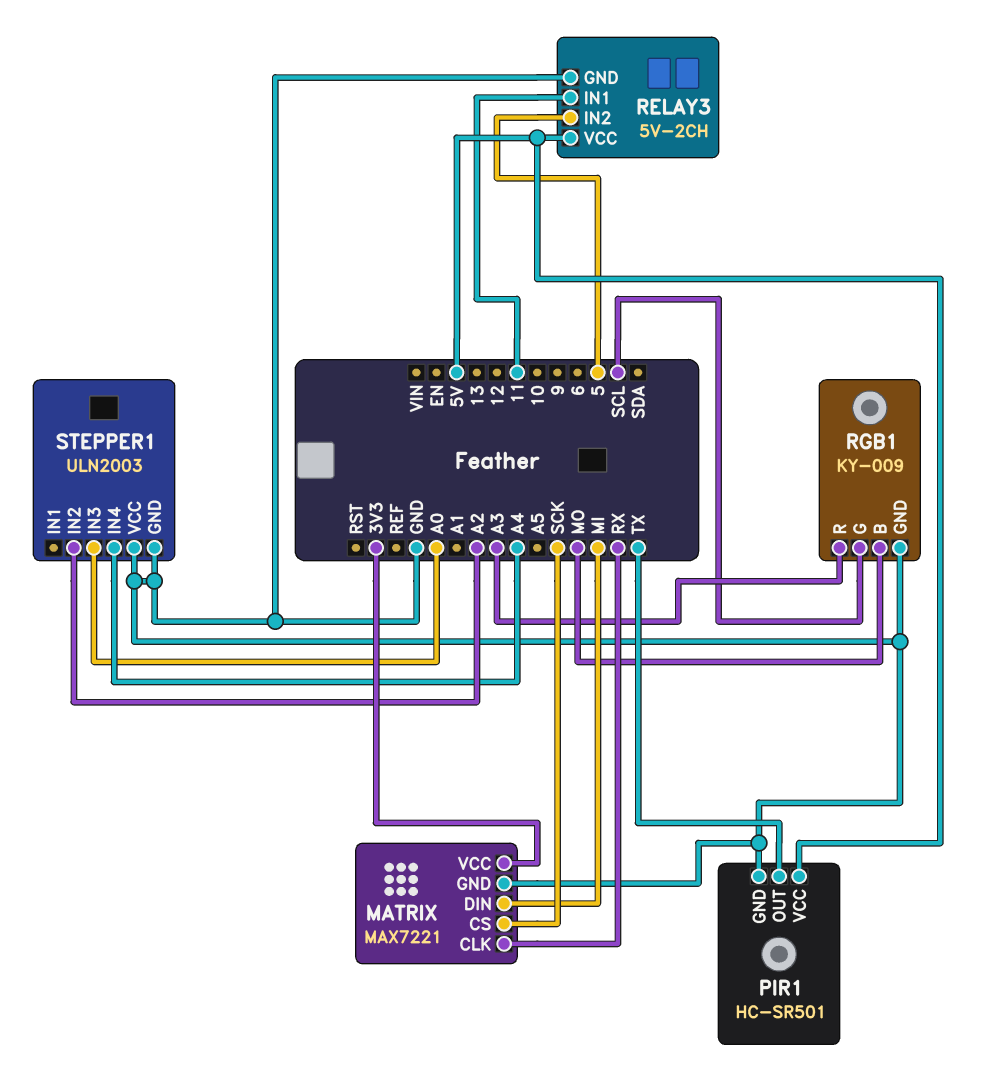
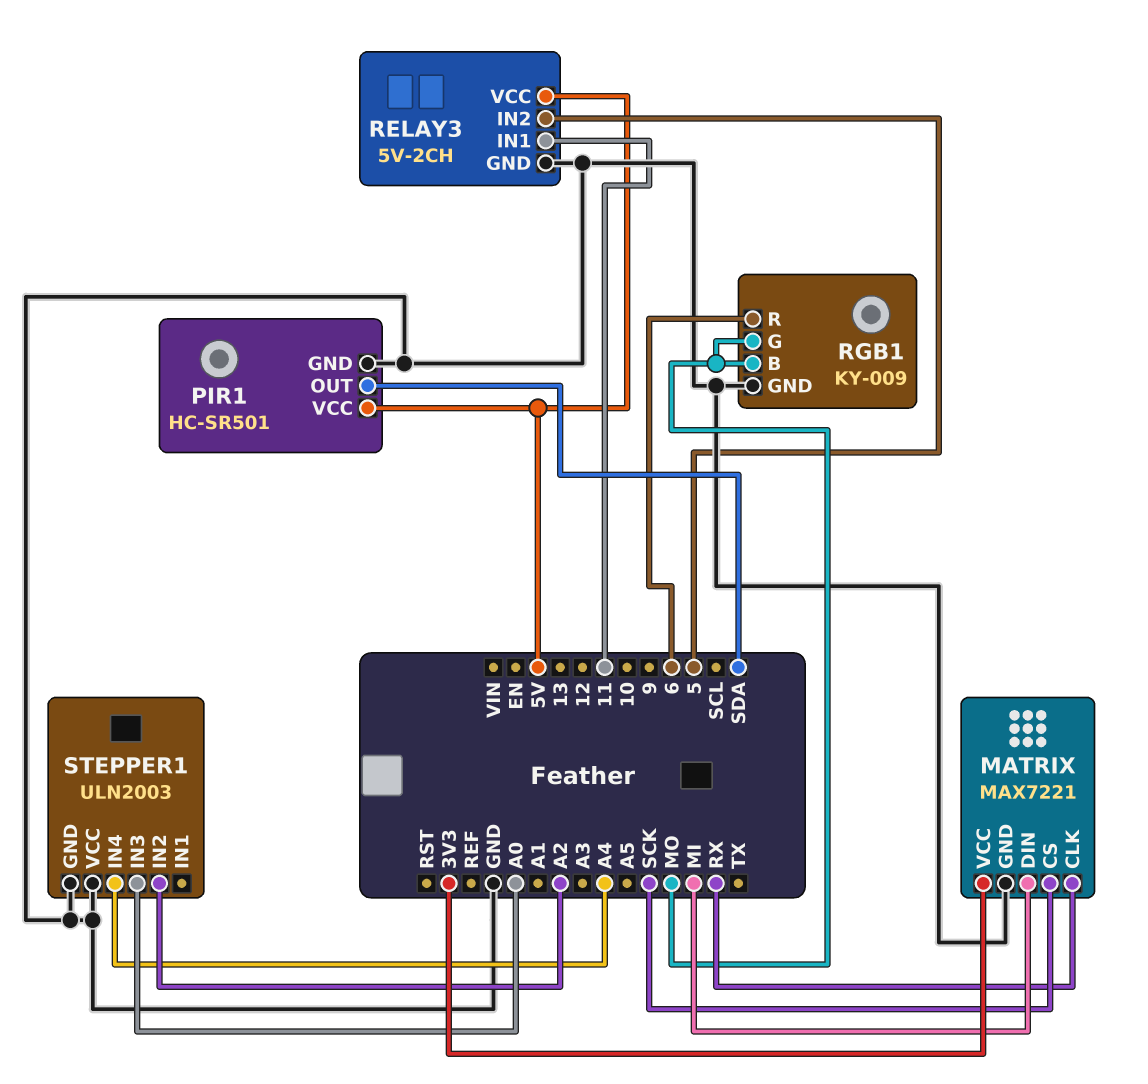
PIR1 pin OUT: TX -> SDA
RGB1 pin G: SCL -> MO
RGB1 pin R: A3 -> 6

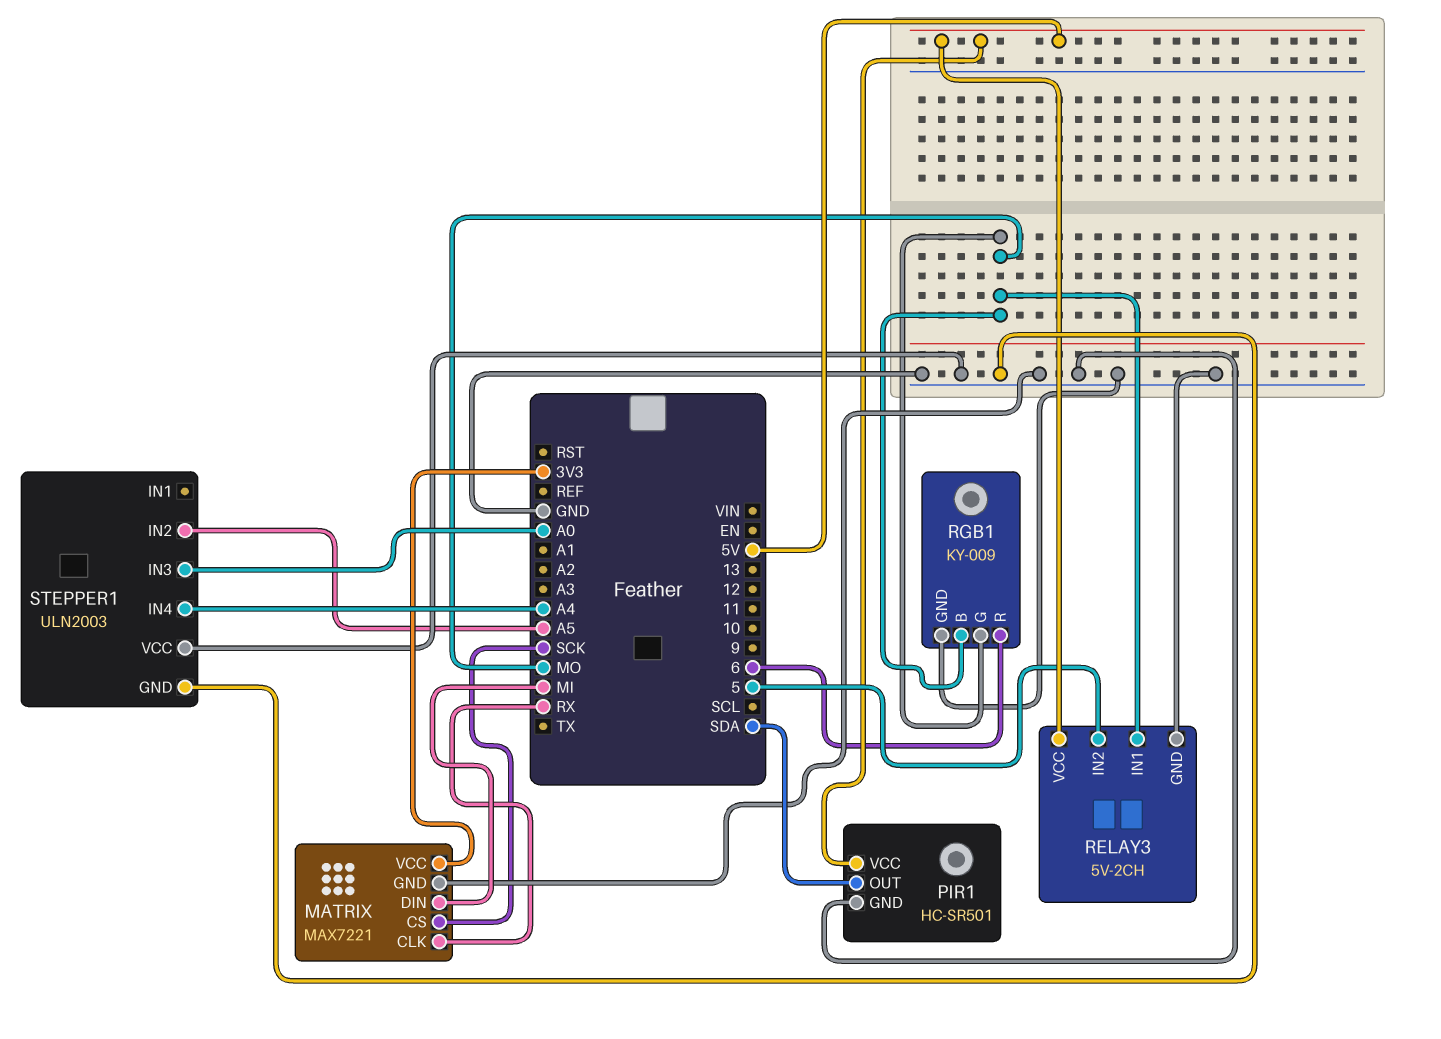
RELAY3 pin IN1: 11 -> MO
STEPPER1 pin IN2: A2 -> A5

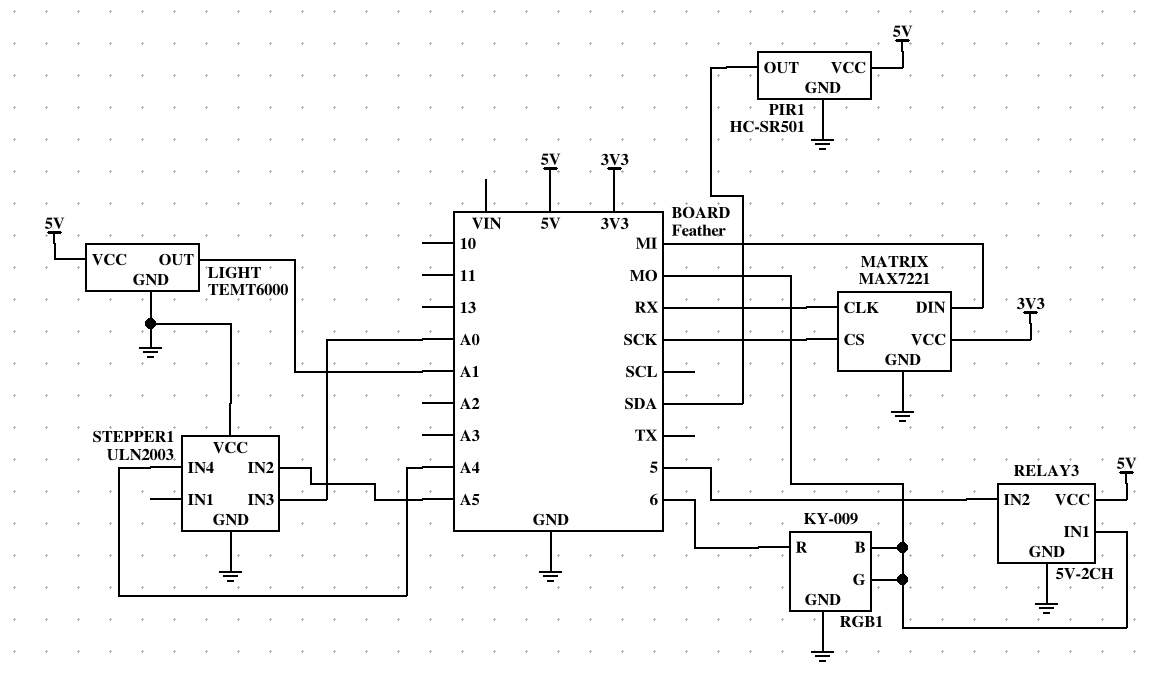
LIGHT: none -> TEMT6000
LIGHT pin GND: none -> GND
LIGHT pin OUT: none -> A1
LIGHT pin VCC: none -> 5V

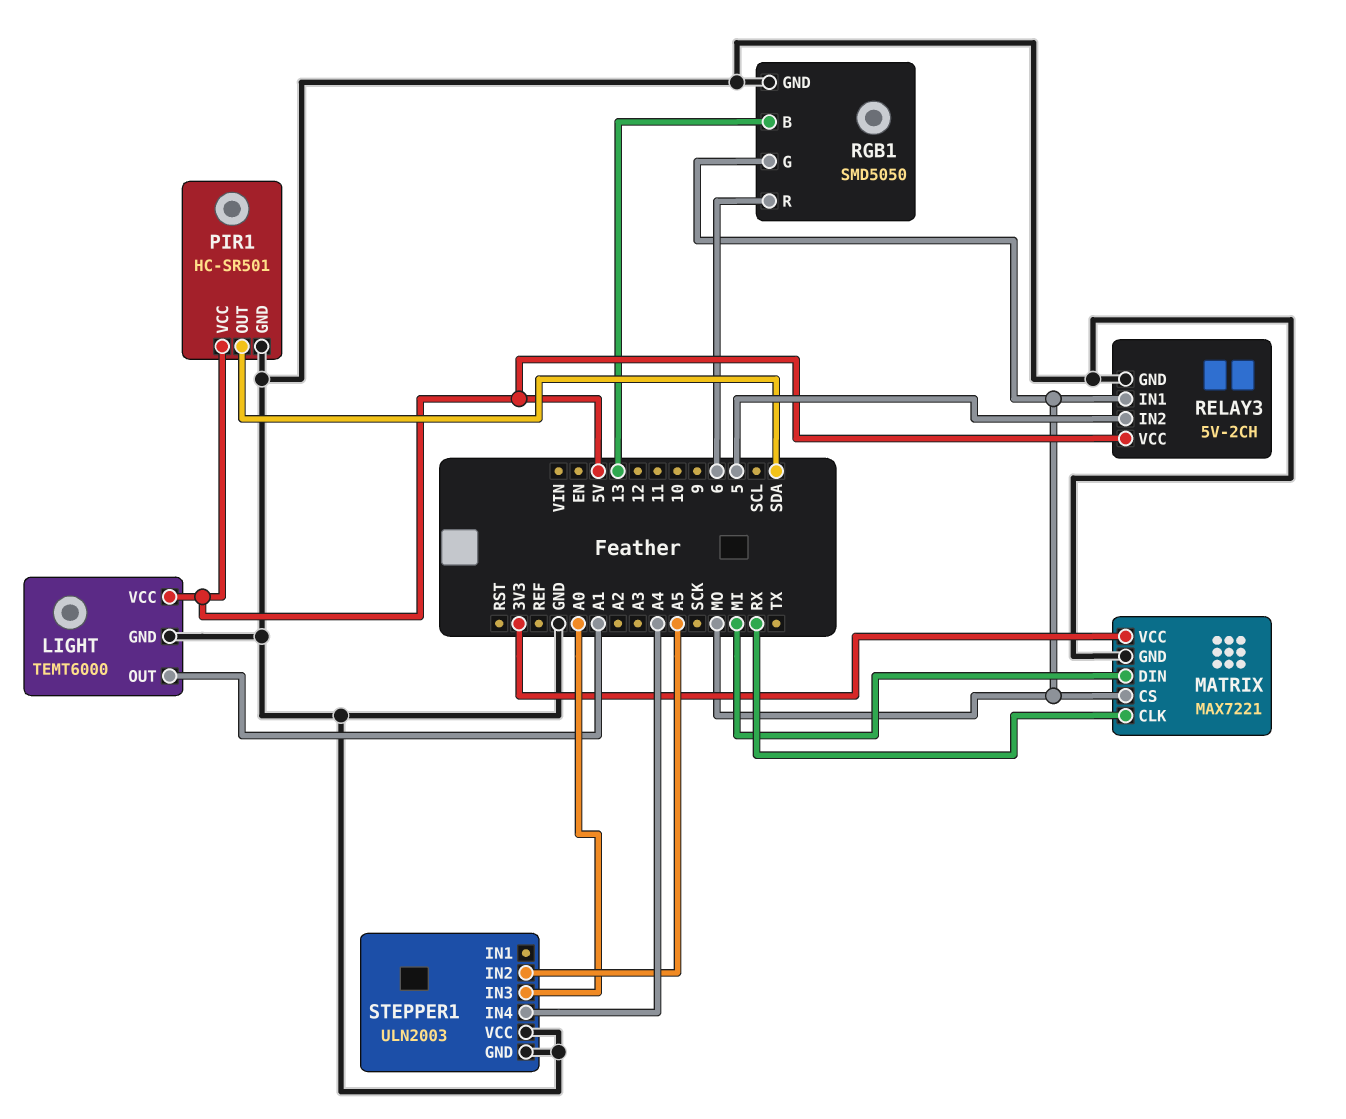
MATRIX pin CS: SCK -> MO
RGB1: KY-009 -> SMD5050
RGB1 pin B: MO -> 13

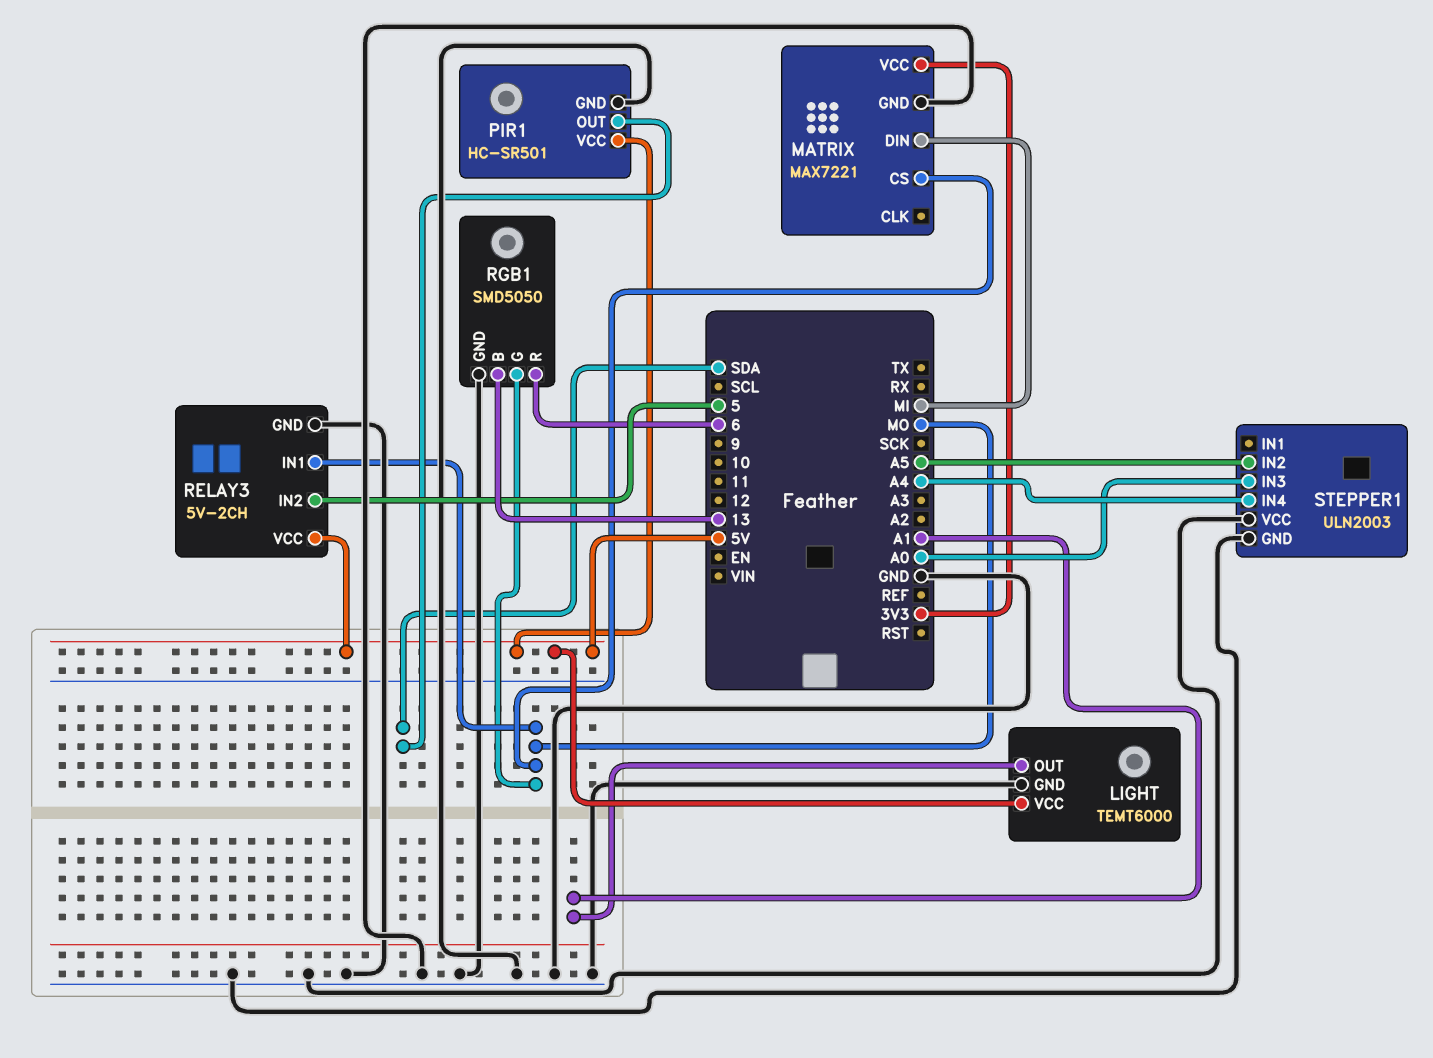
MATRIX pin CLK: RX -> none

